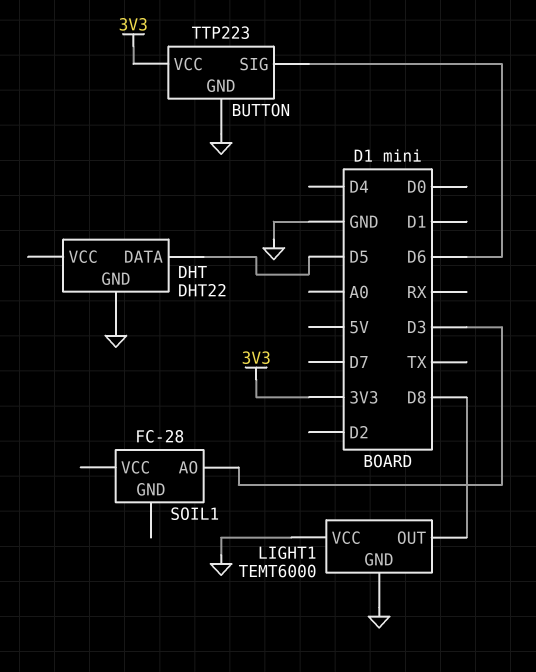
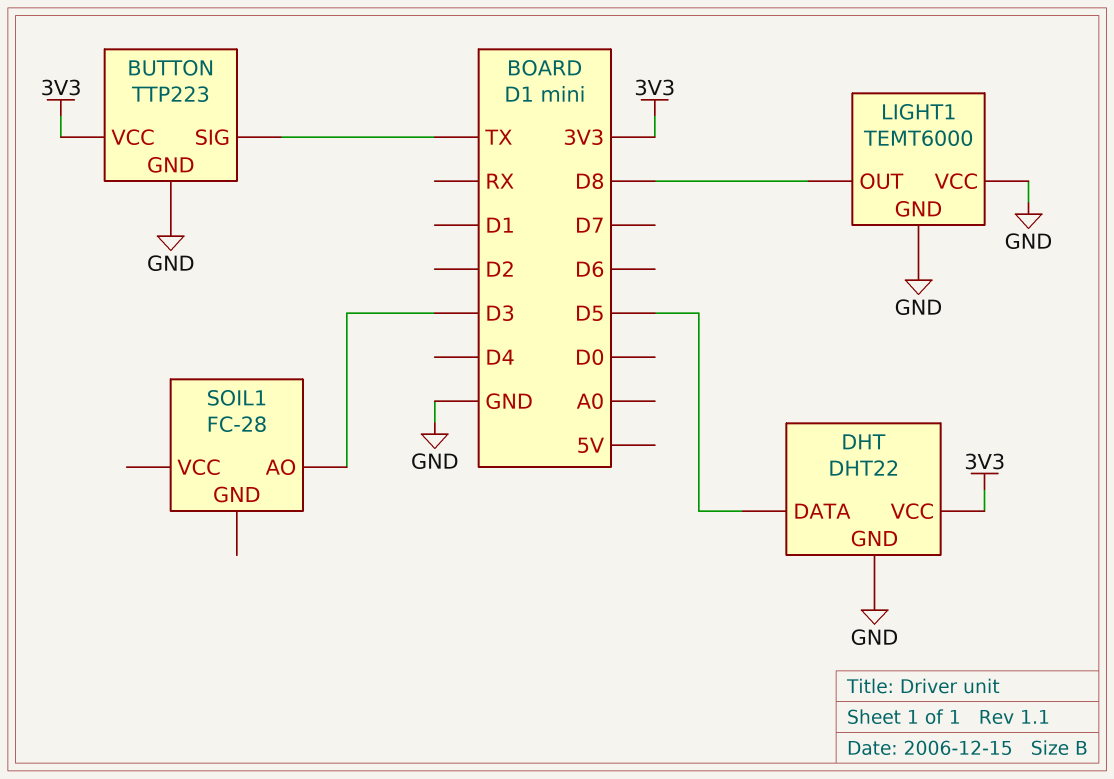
BUTTON pin SIG: D6 -> TX
DHT pin VCC: none -> 3V3

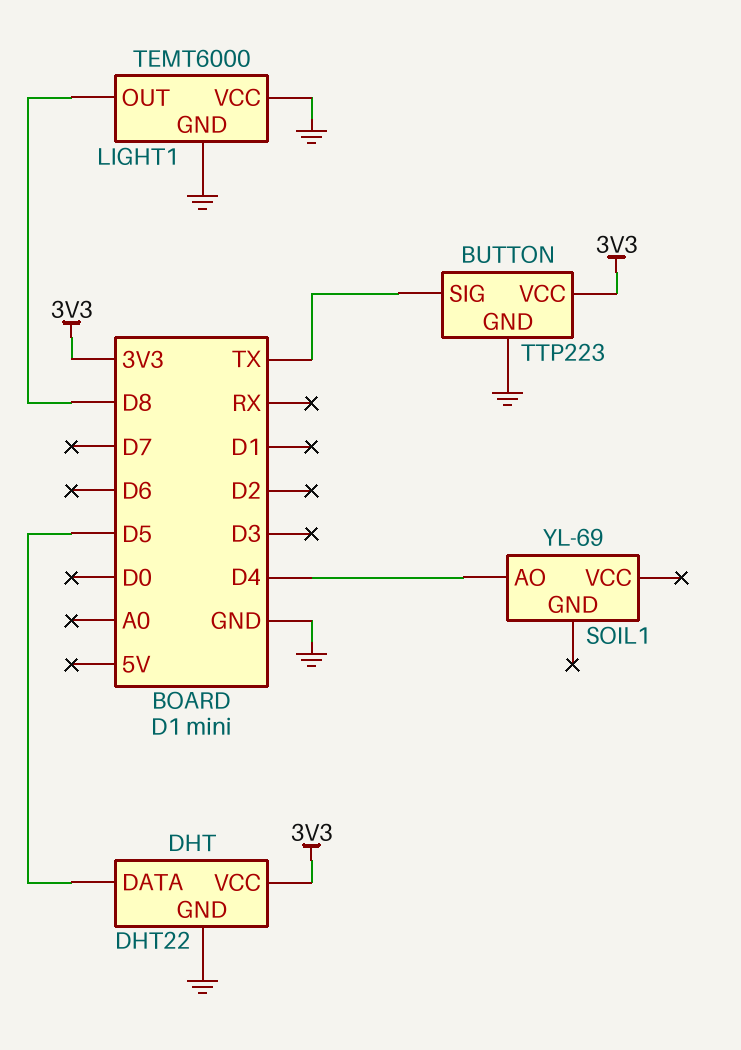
SOIL1: FC-28 -> YL-69
SOIL1 pin AO: D3 -> D4

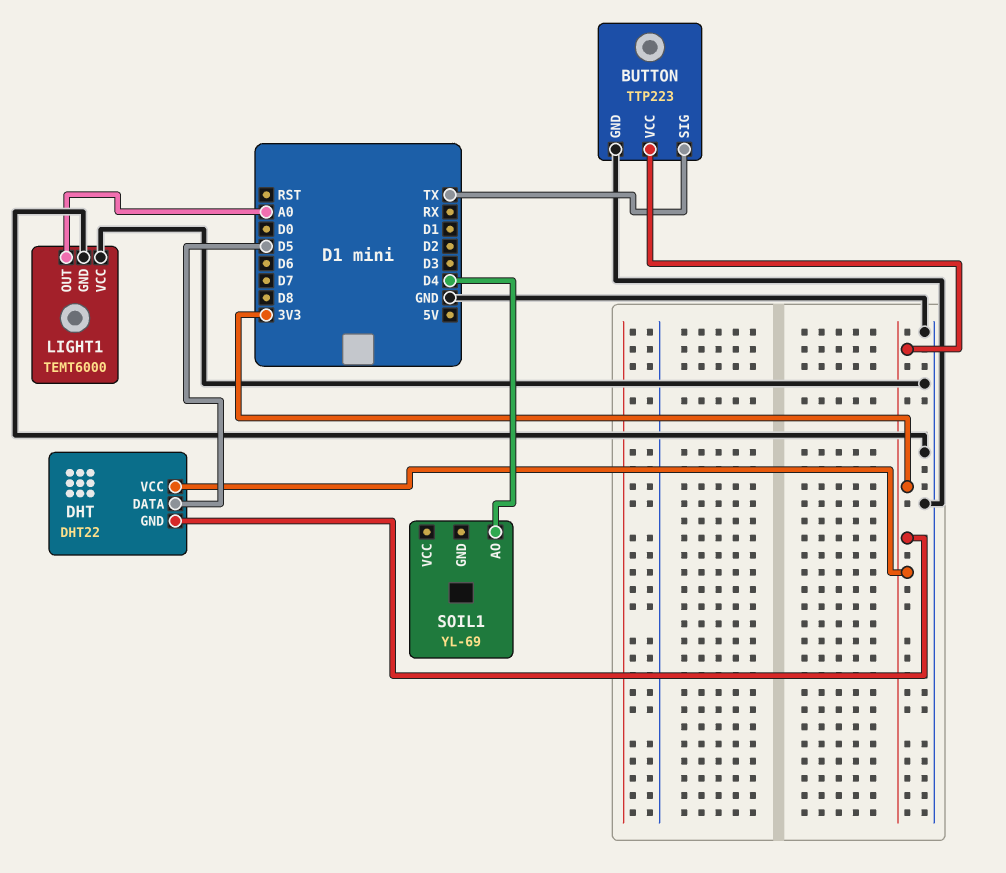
DHT pin GND: GND -> 3V3
LIGHT1 pin OUT: D8 -> A0

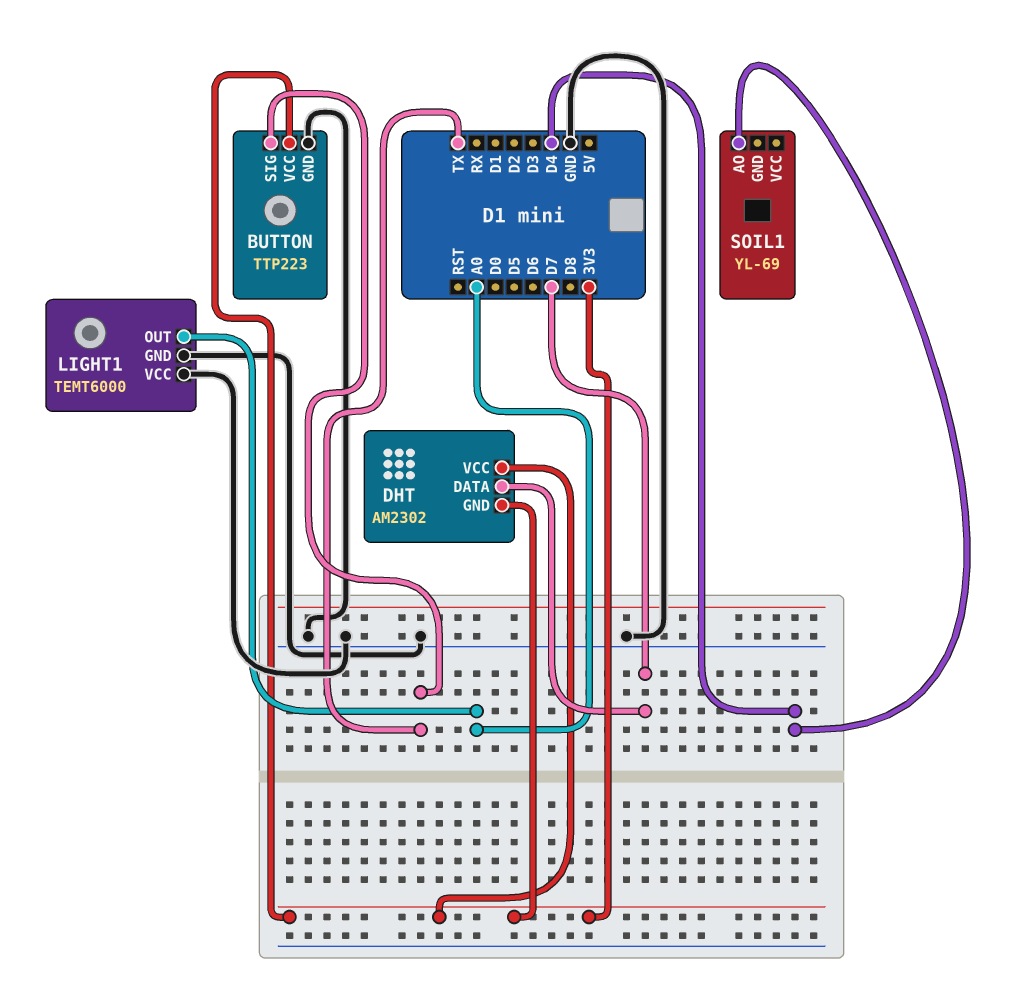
DHT: DHT22 -> AM2302
DHT pin DATA: D5 -> D7

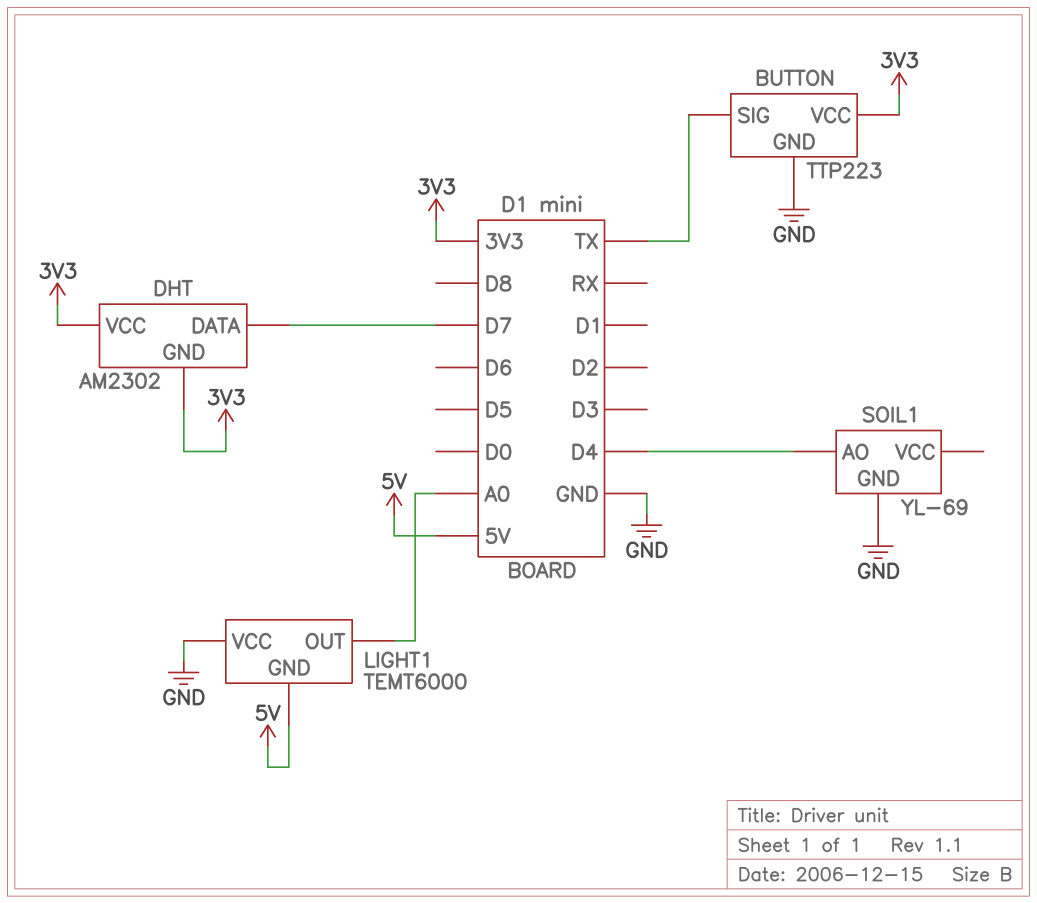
LIGHT1 pin GND: GND -> 5V
SOIL1 pin GND: none -> GND

